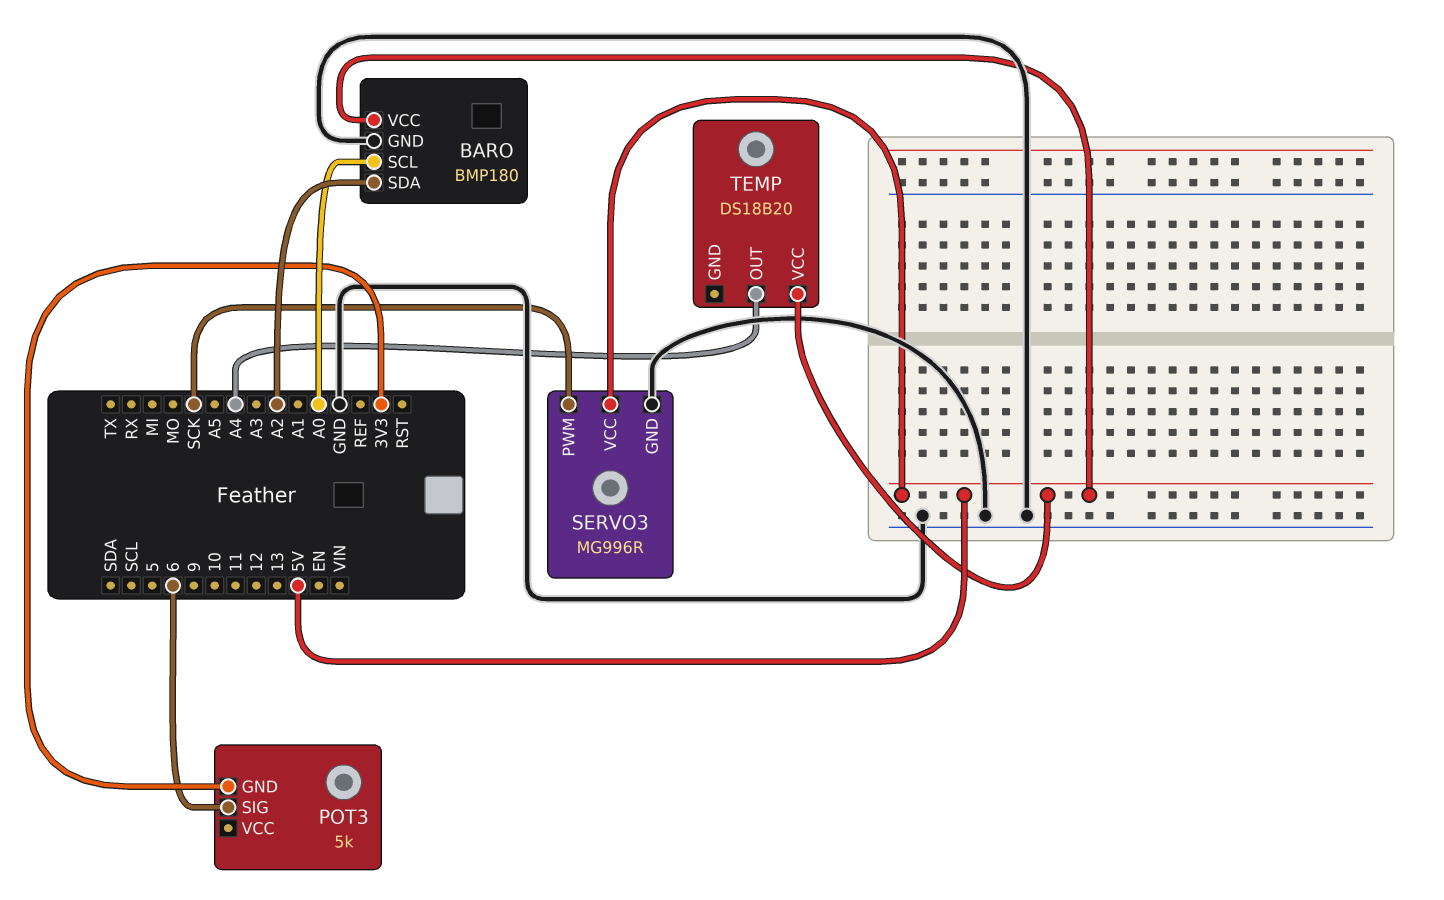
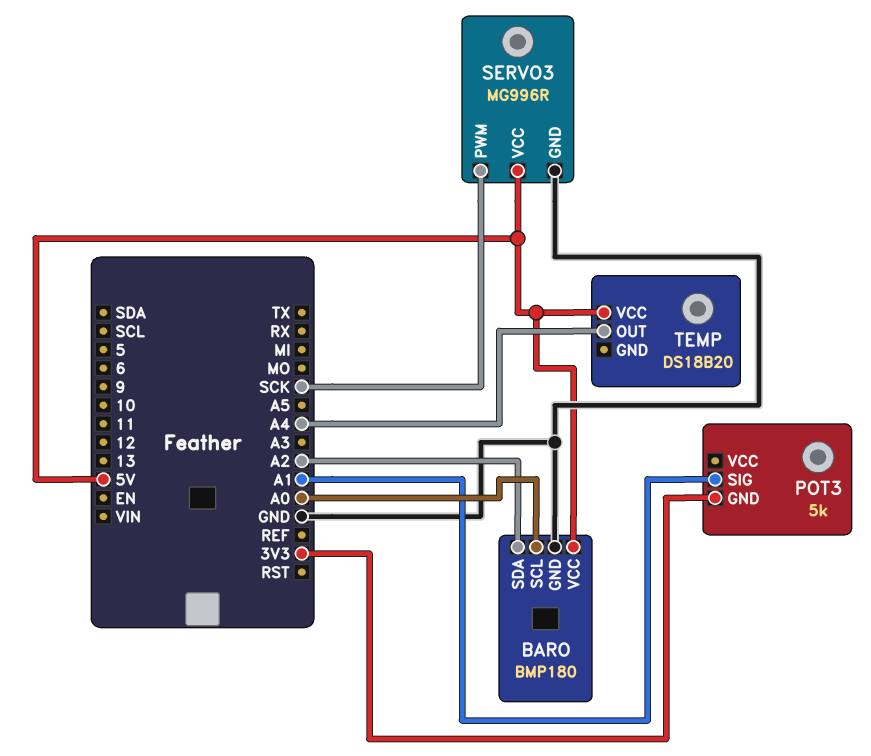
POT3 pin SIG: 6 -> A1

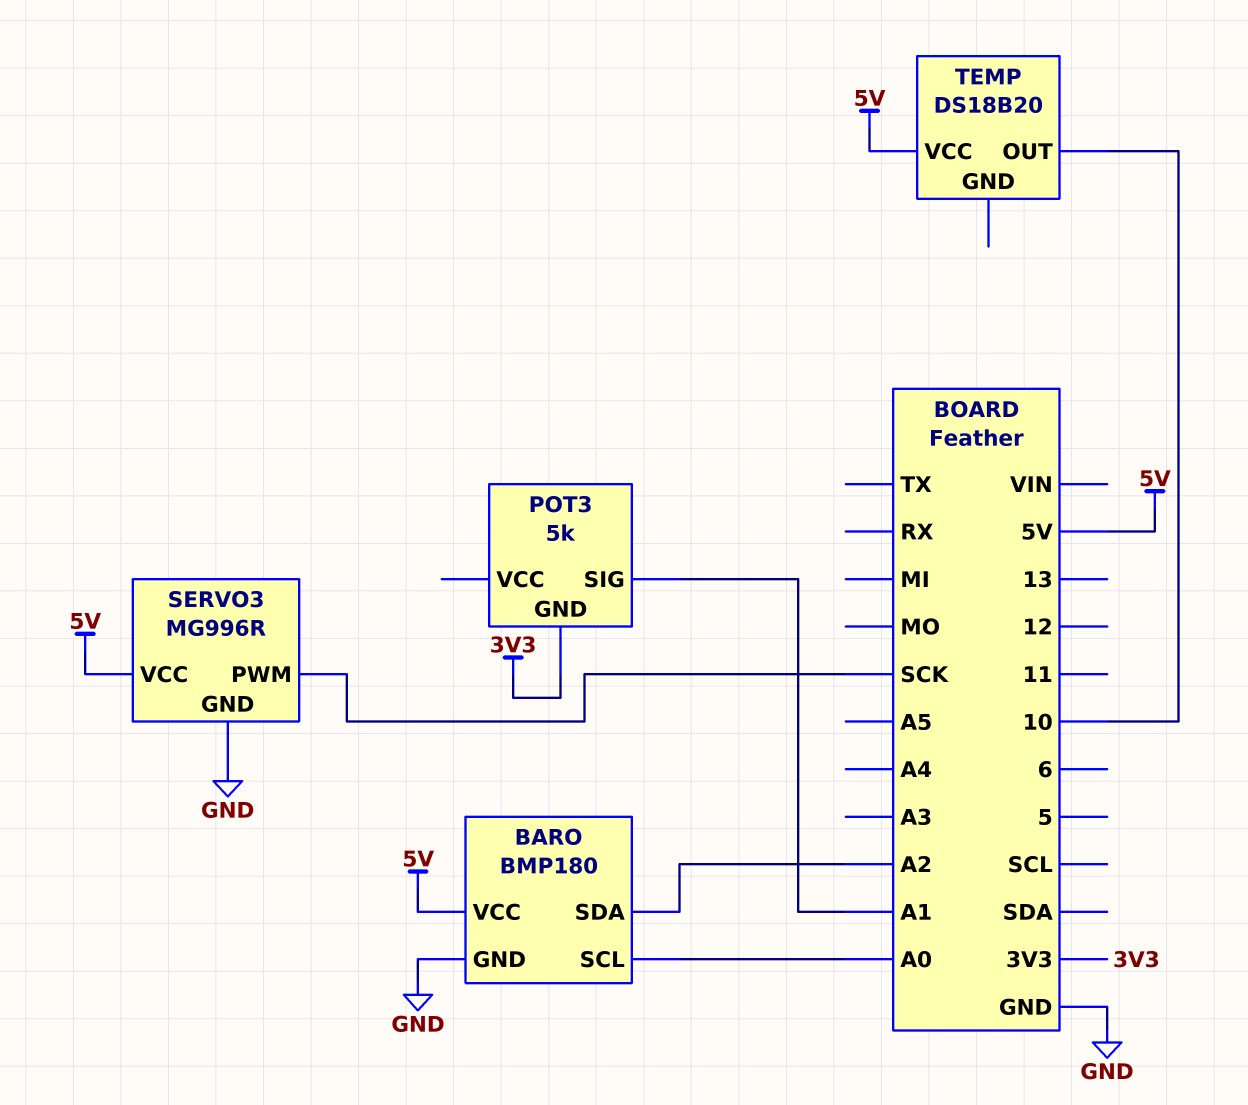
TEMP pin OUT: A4 -> 10

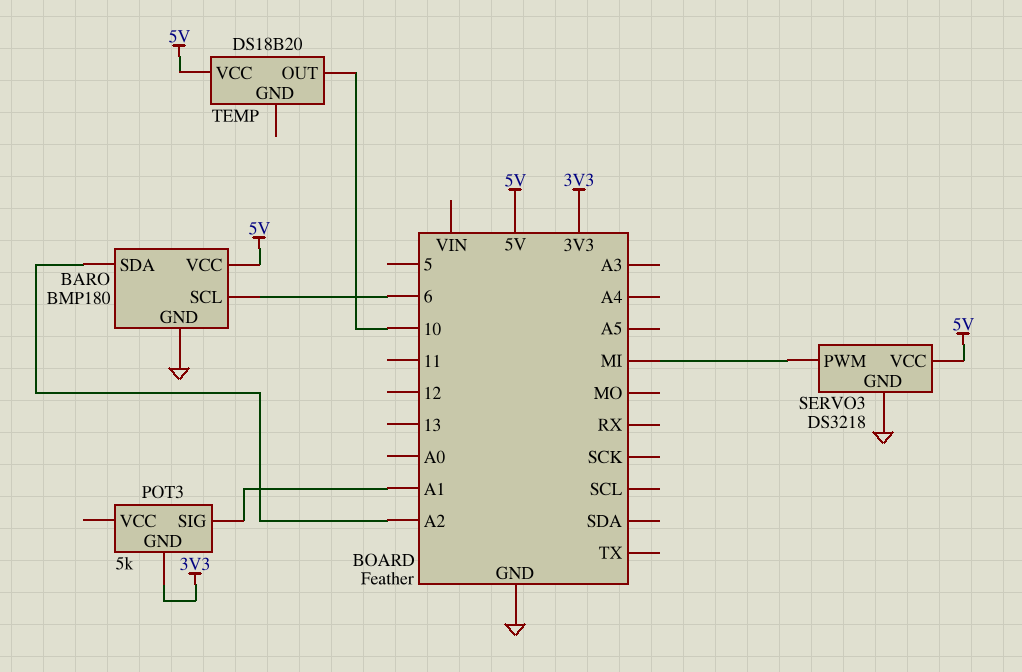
BARO pin SCL: A0 -> 6
SERVO3: MG996R -> DS3218
SERVO3 pin PWM: SCK -> MI

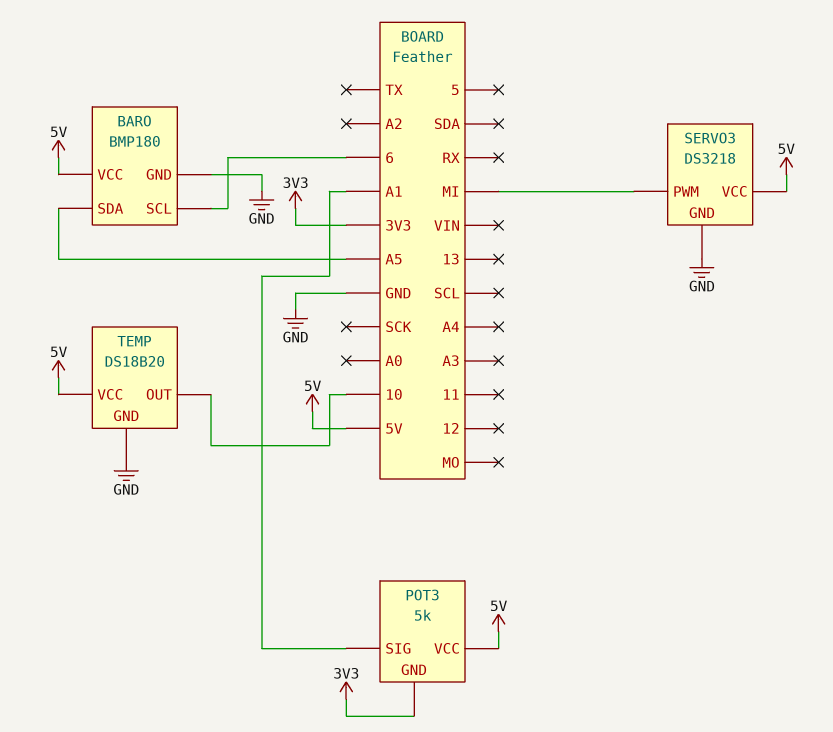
BARO pin SDA: A2 -> A5
POT3 pin VCC: none -> 5V
TEMP pin GND: none -> GND

